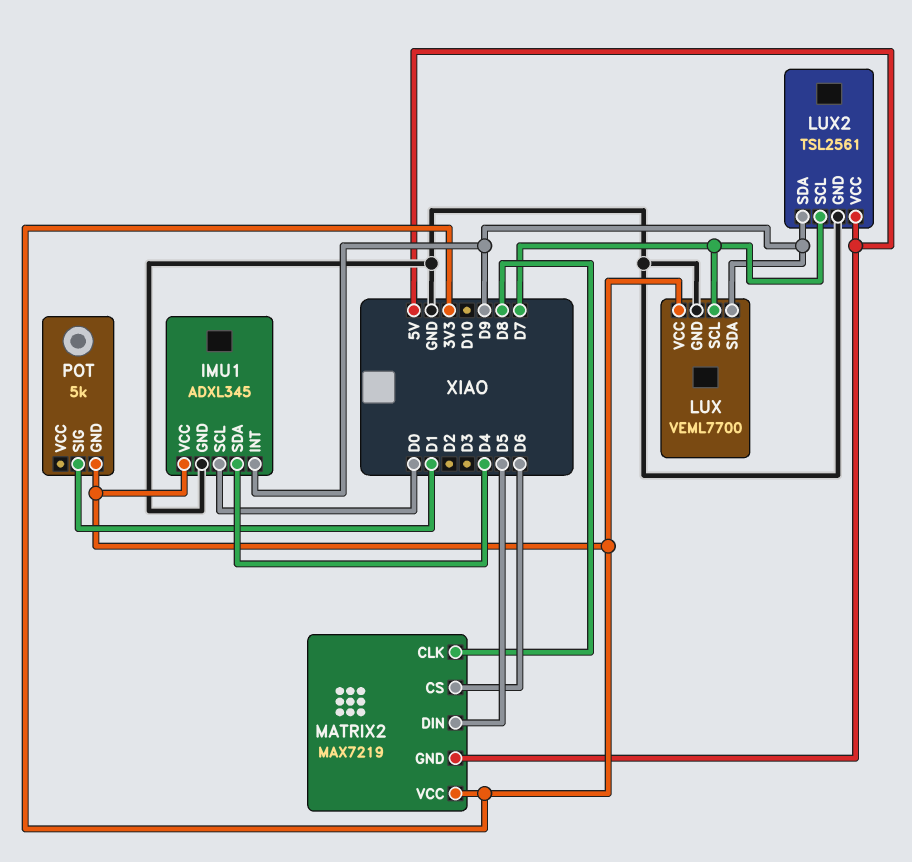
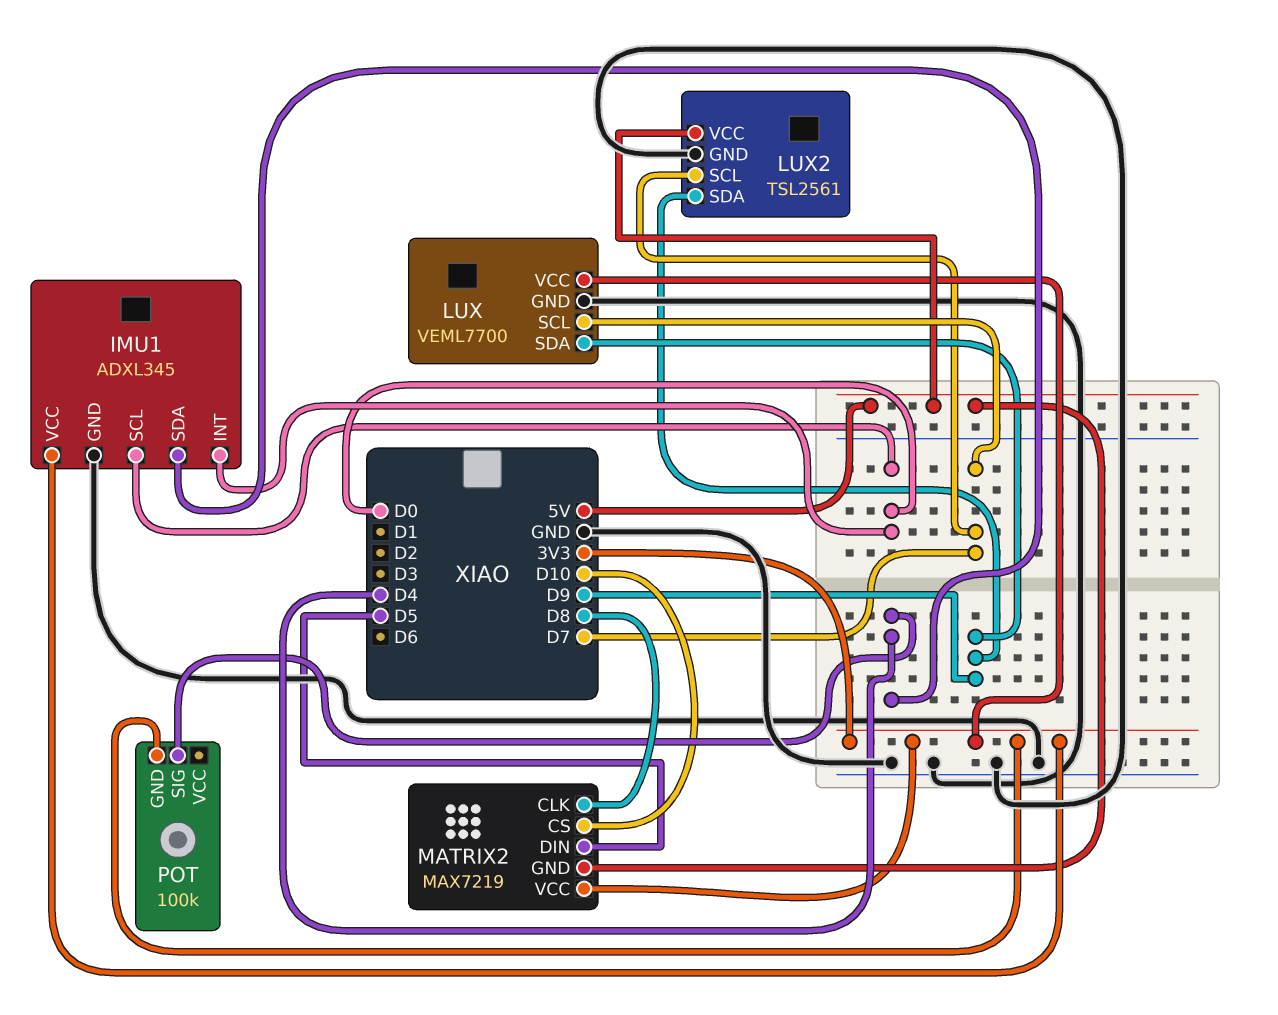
IMU1 pin INT: D9 -> D0
MATRIX2 pin CS: D6 -> D10
POT: 5k -> 100k
POT pin SIG: D1 -> D4

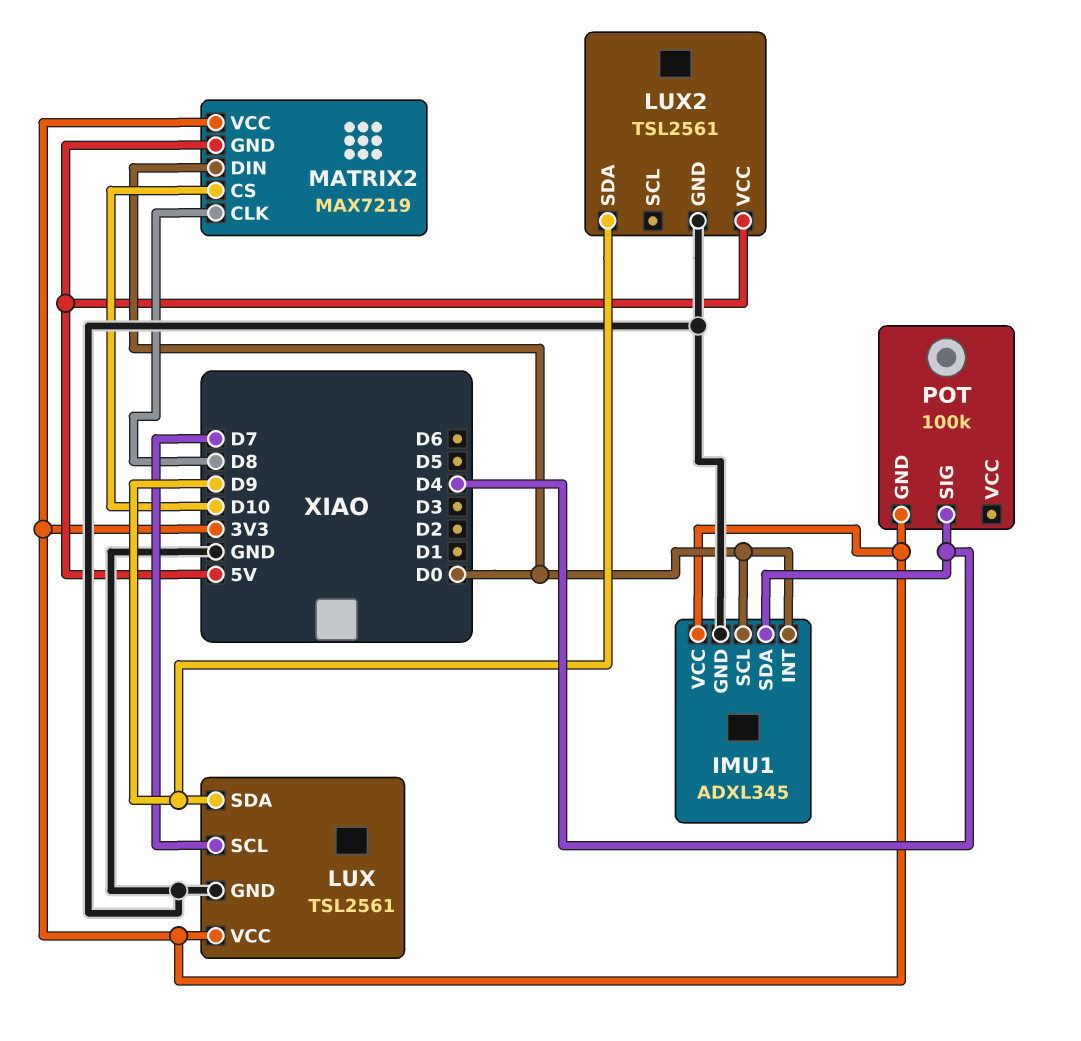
LUX: VEML7700 -> TSL2561
LUX2 pin SCL: D7 -> none
MATRIX2 pin DIN: D5 -> D0

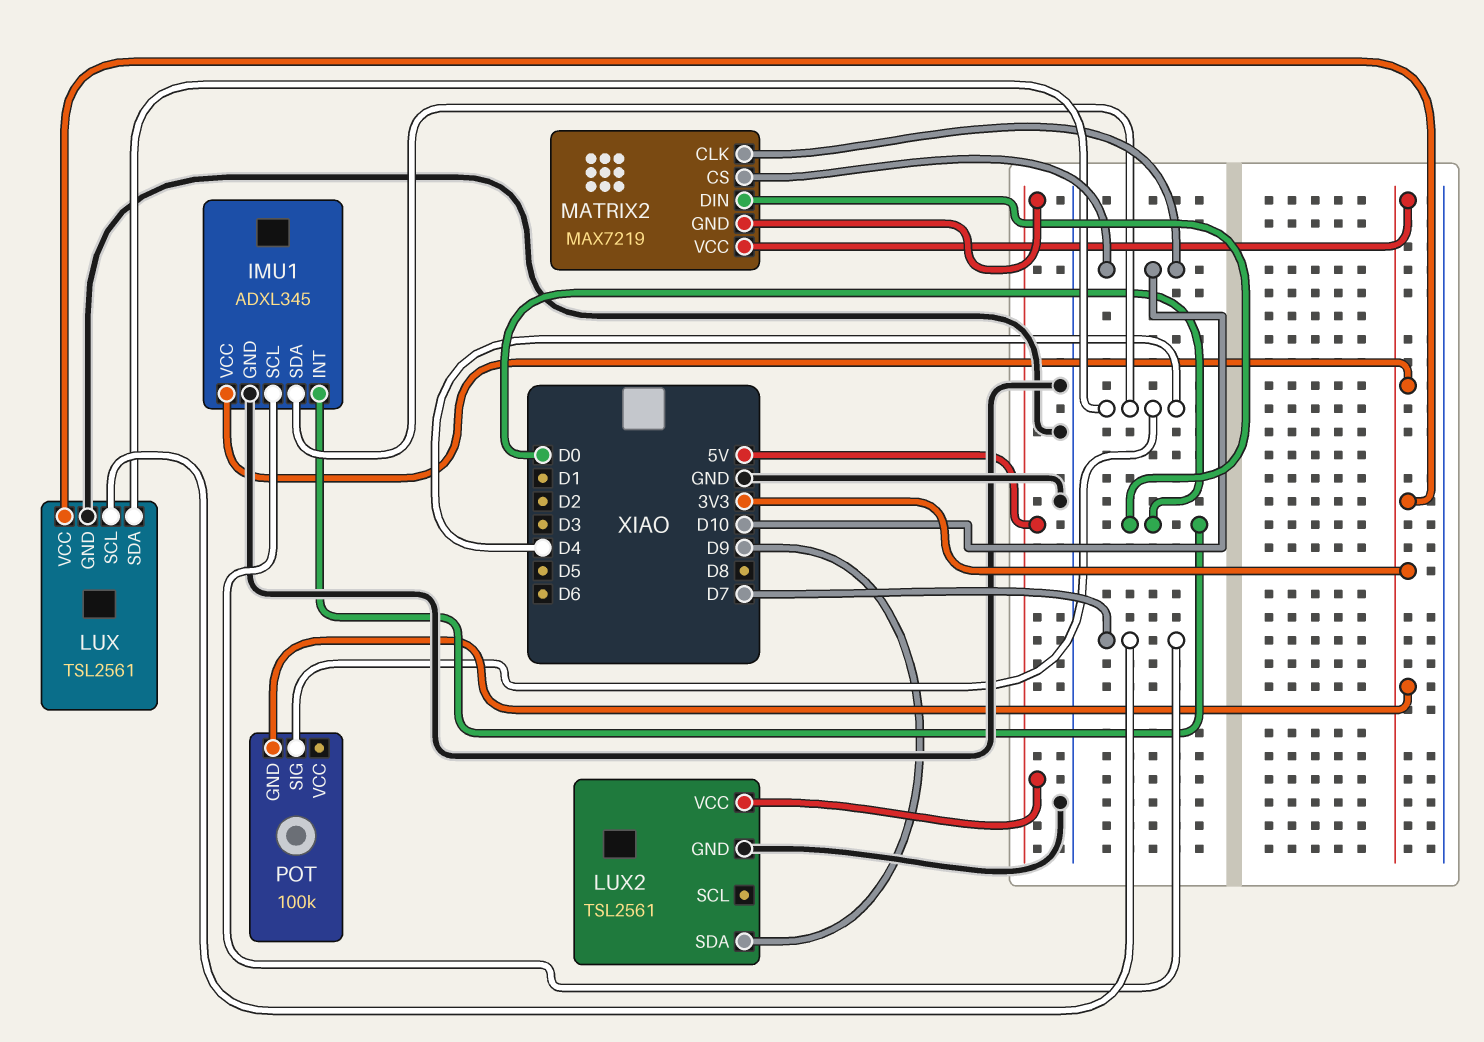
IMU1 pin SCL: D0 -> D7
LUX pin SDA: D9 -> D4
MATRIX2 pin CLK: D8 -> D10

